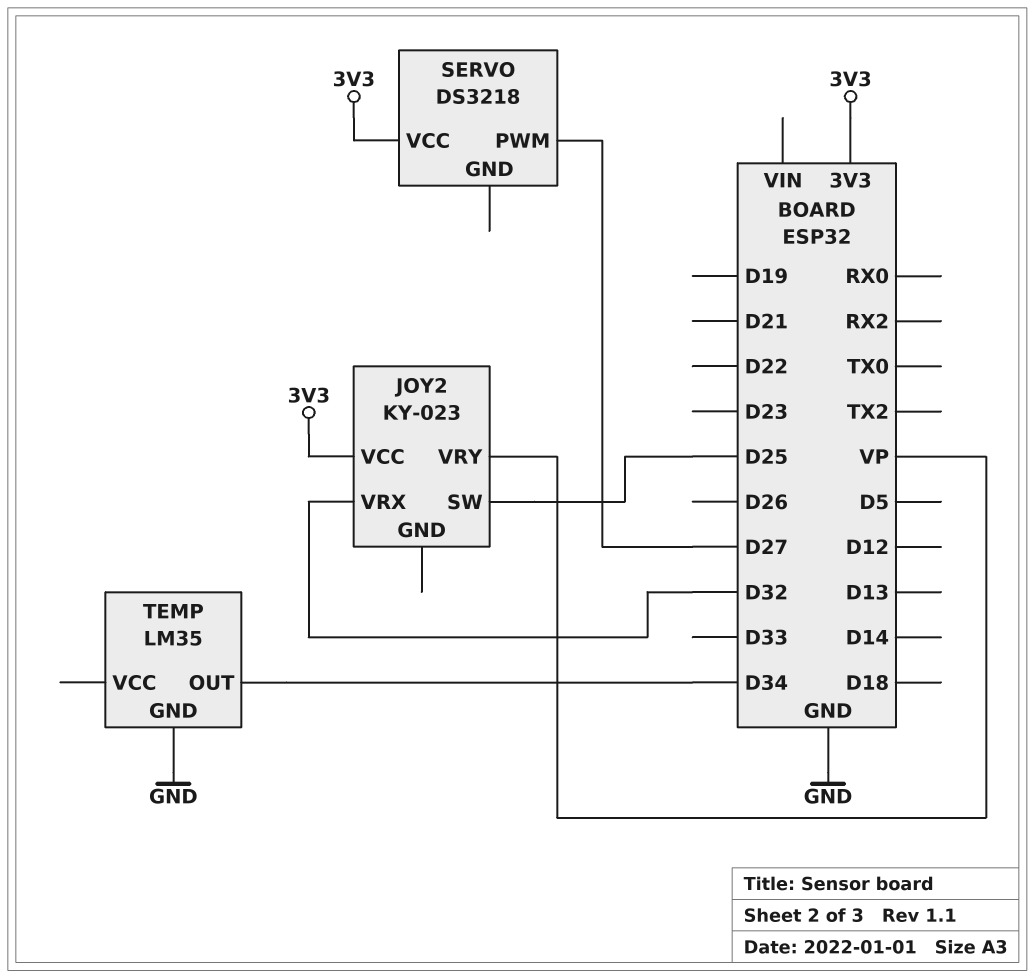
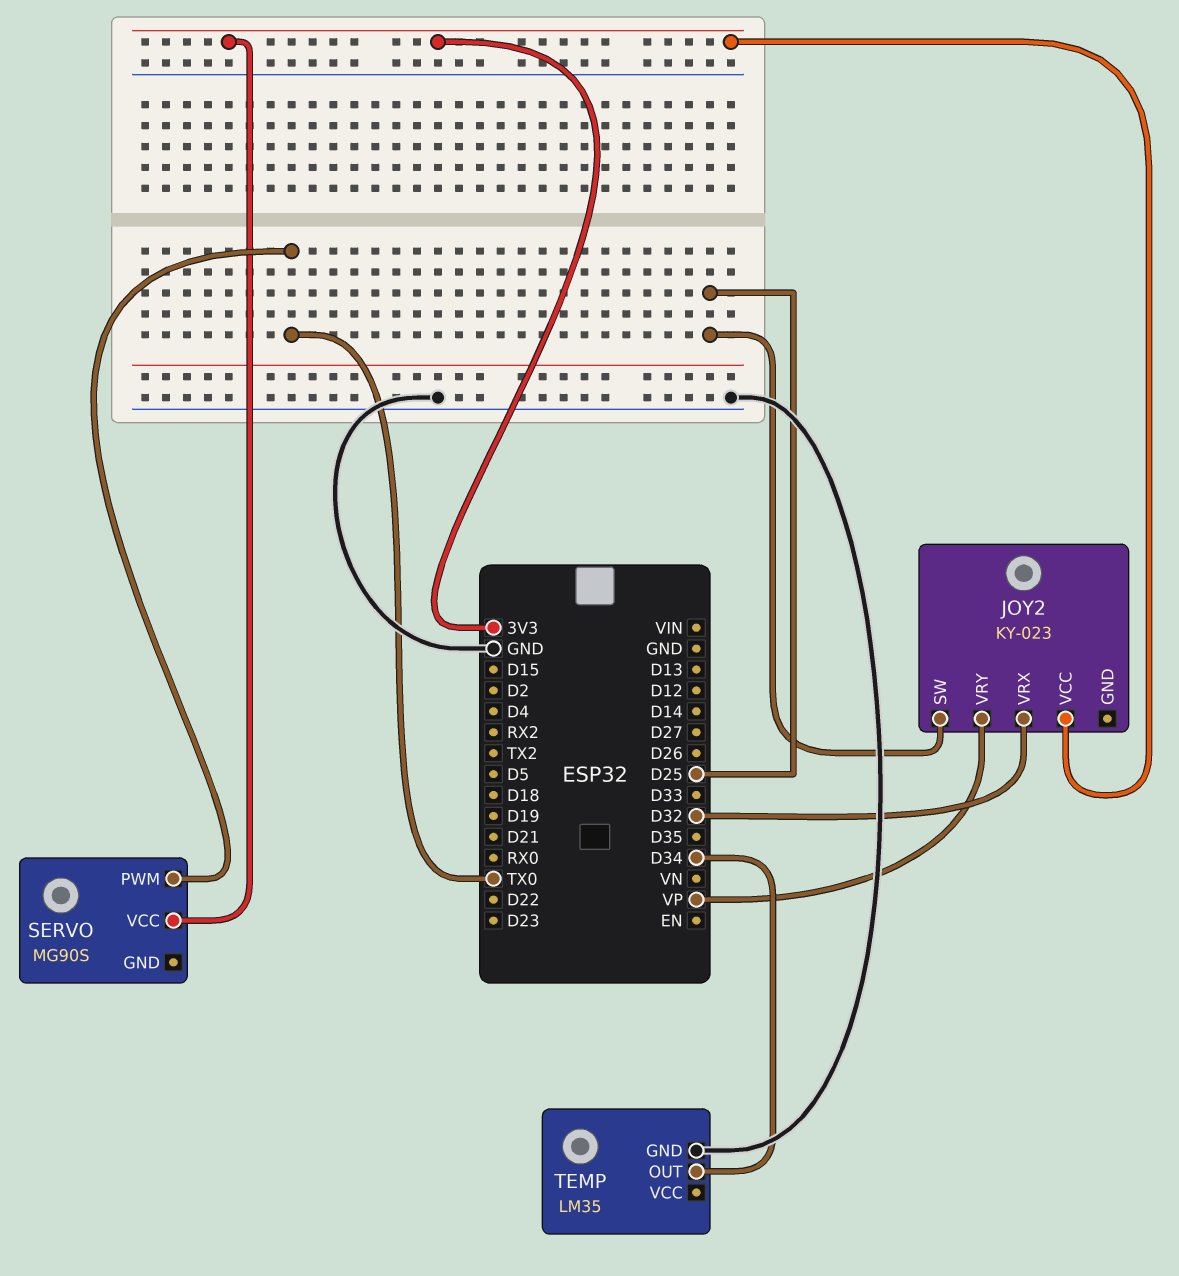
SERVO: DS3218 -> MG90S
SERVO pin PWM: D27 -> TX0

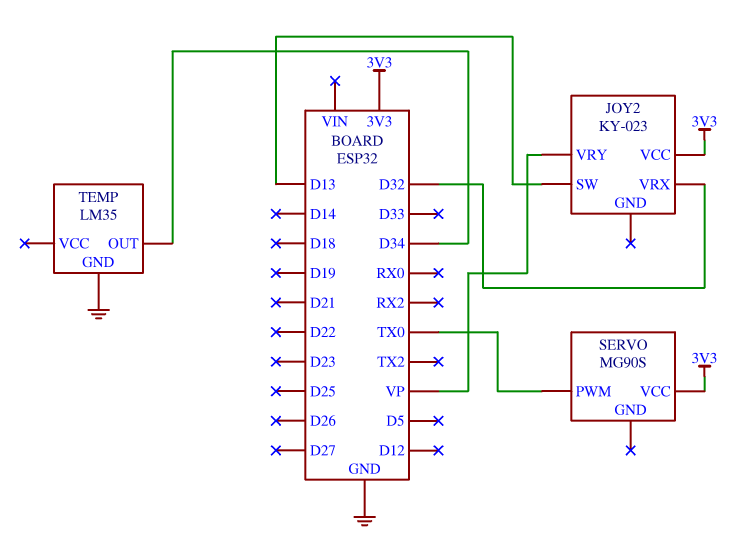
JOY2 pin SW: D25 -> D13

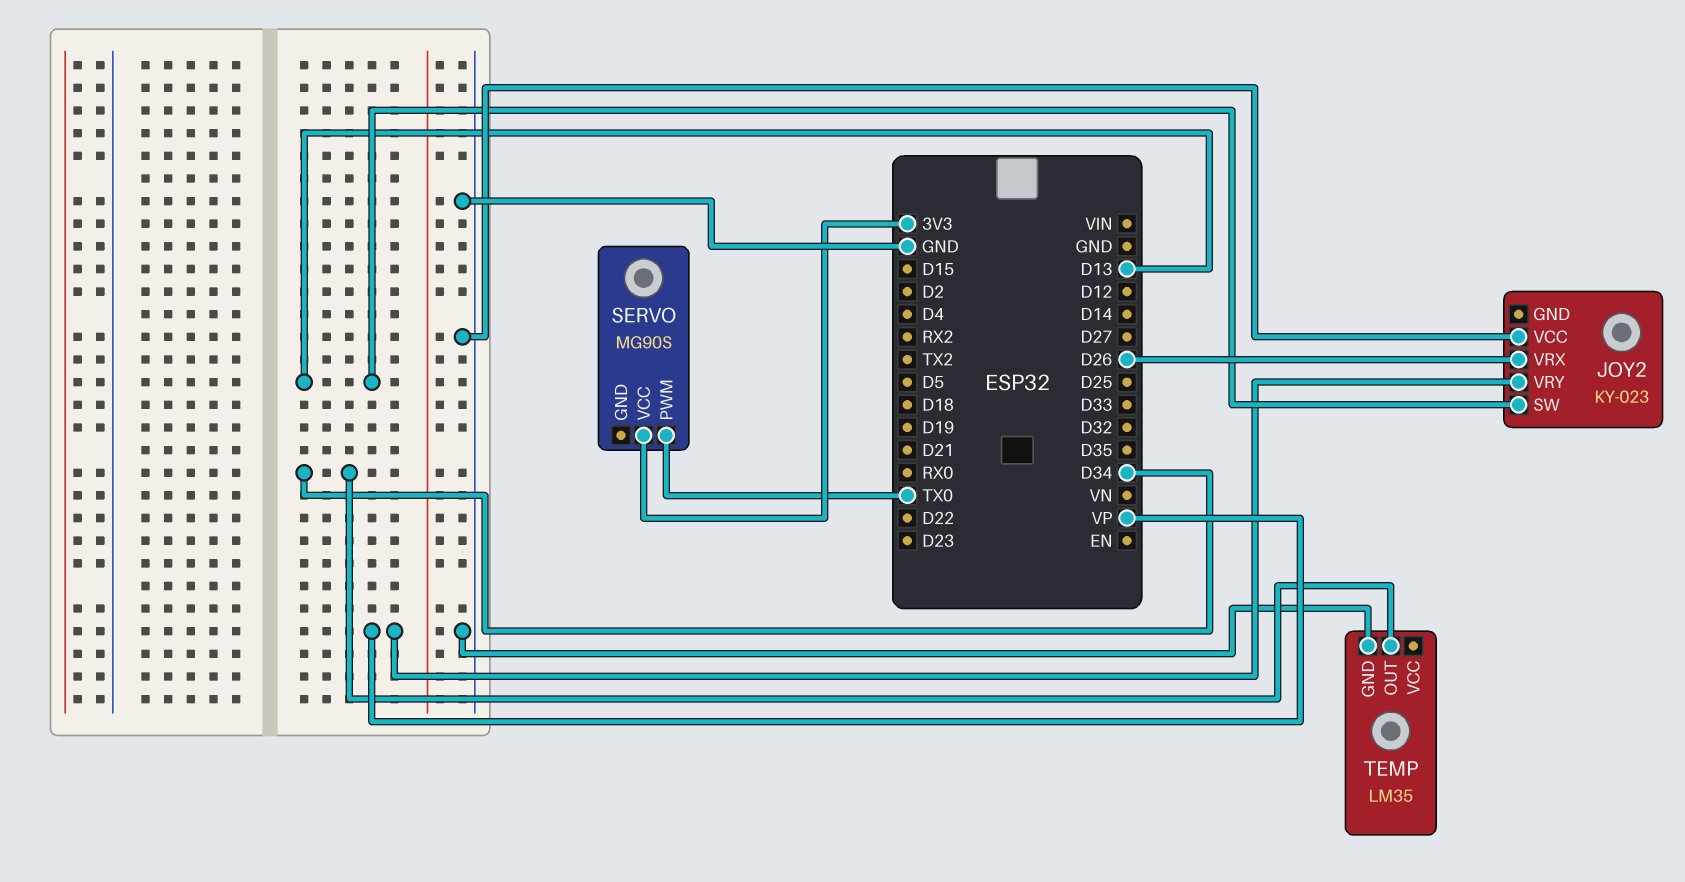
JOY2 pin VCC: 3V3 -> GND
JOY2 pin VRX: D32 -> D26

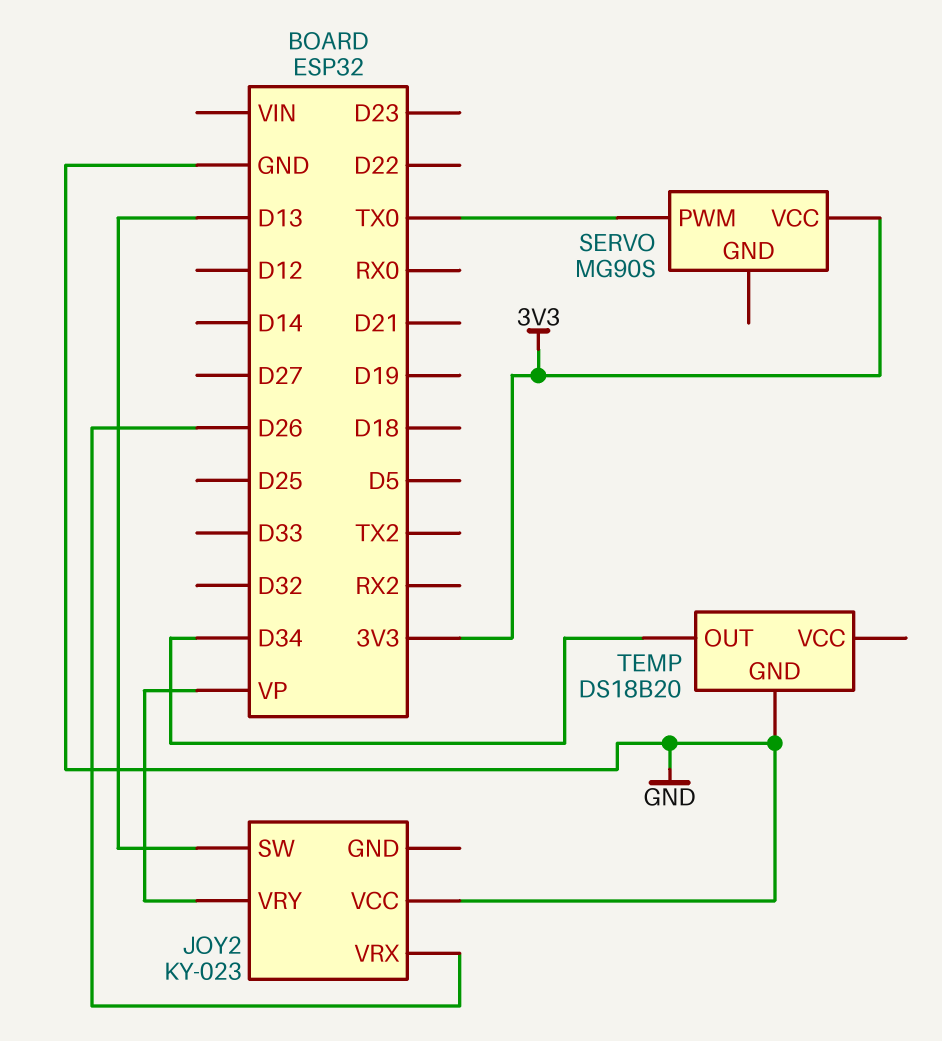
TEMP: LM35 -> DS18B20

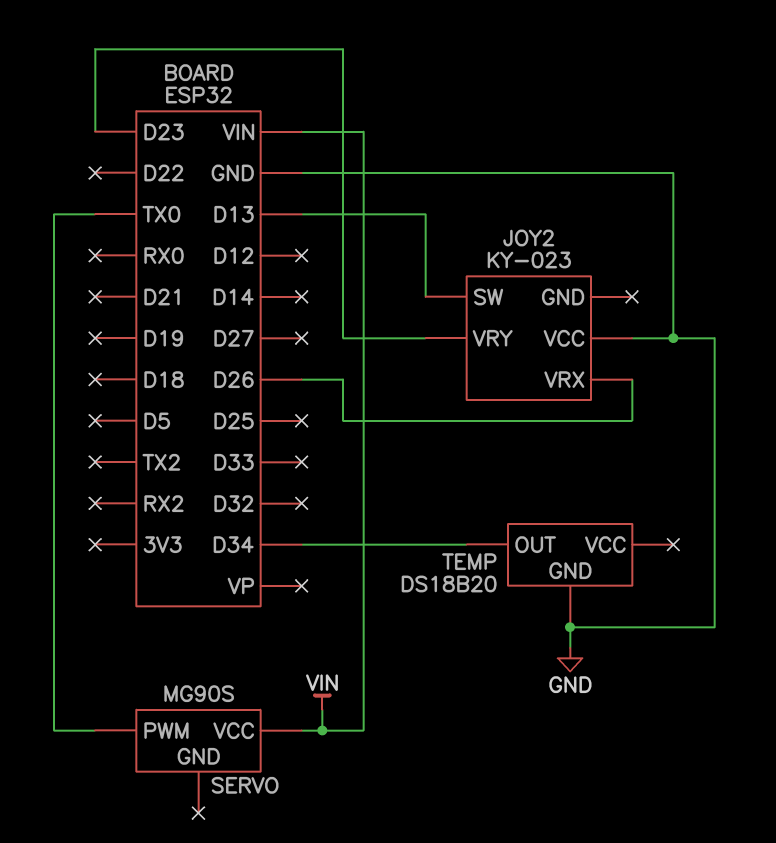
JOY2 pin VRY: VP -> D23
SERVO pin VCC: 3V3 -> VIN

